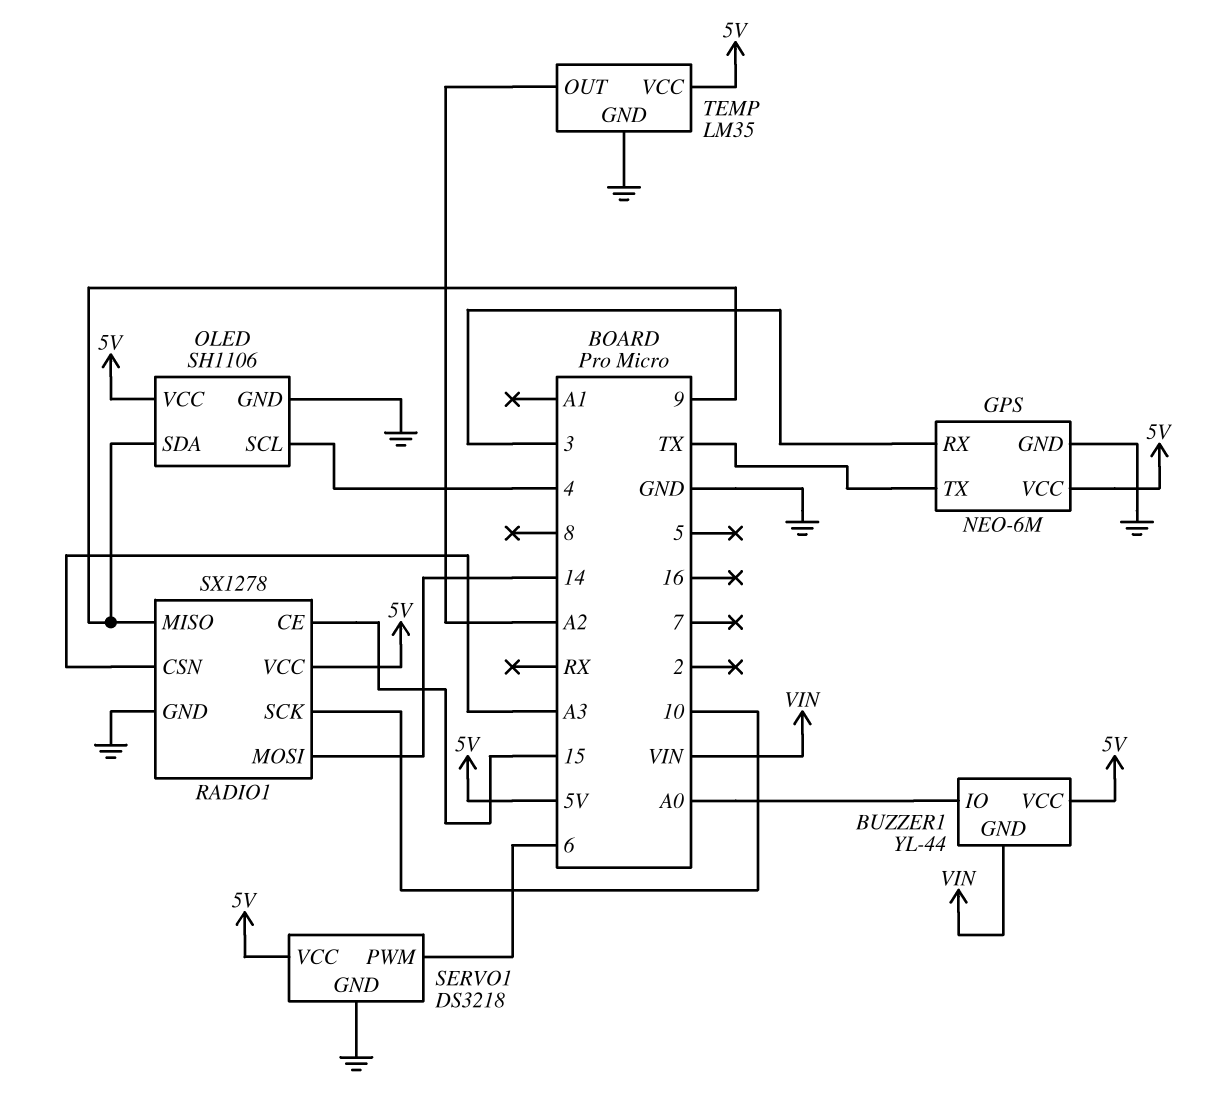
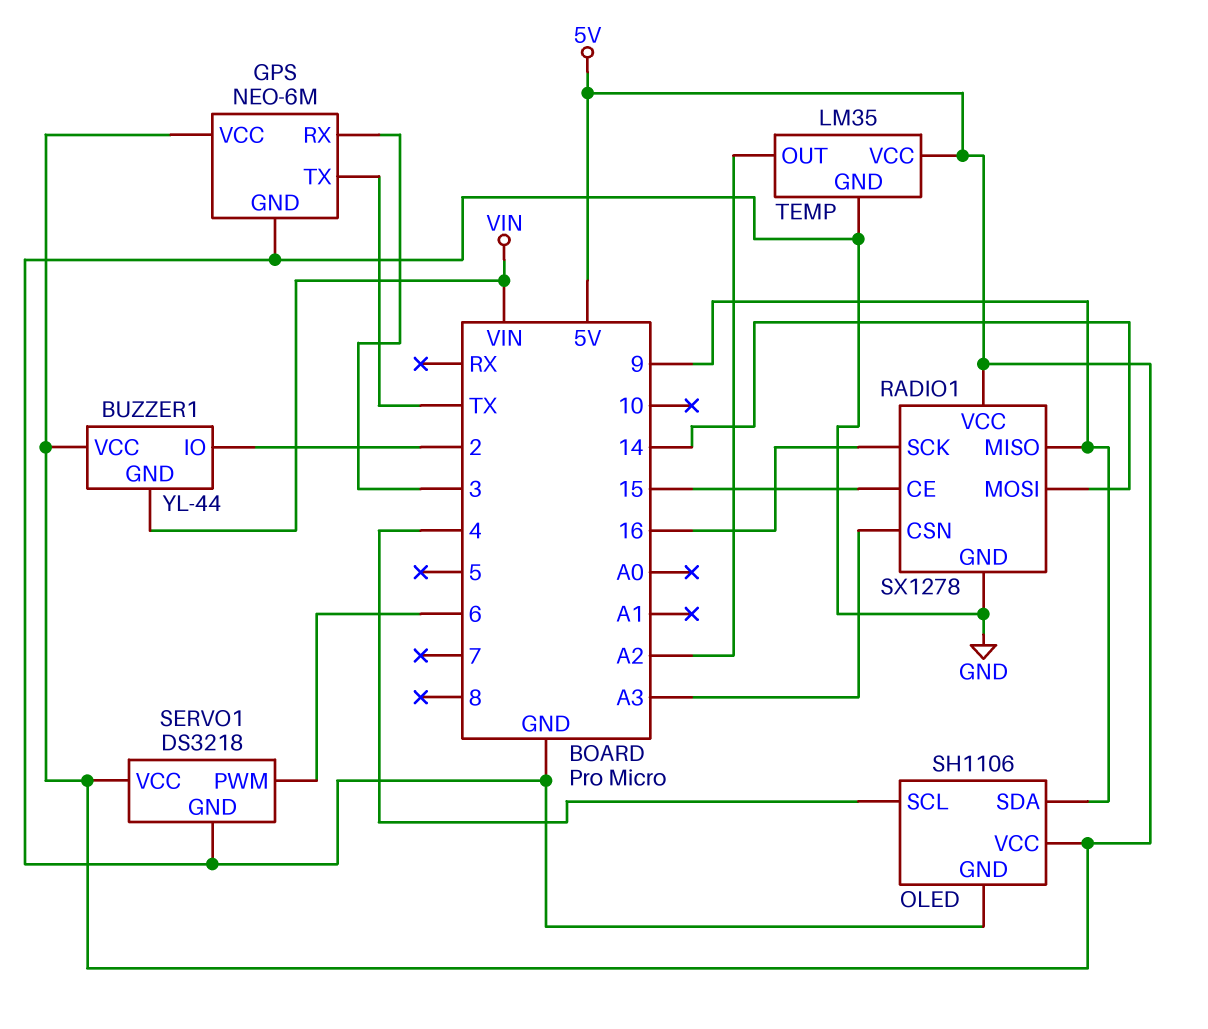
BUZZER1 pin IO: A0 -> 2
RADIO1 pin SCK: 10 -> 16

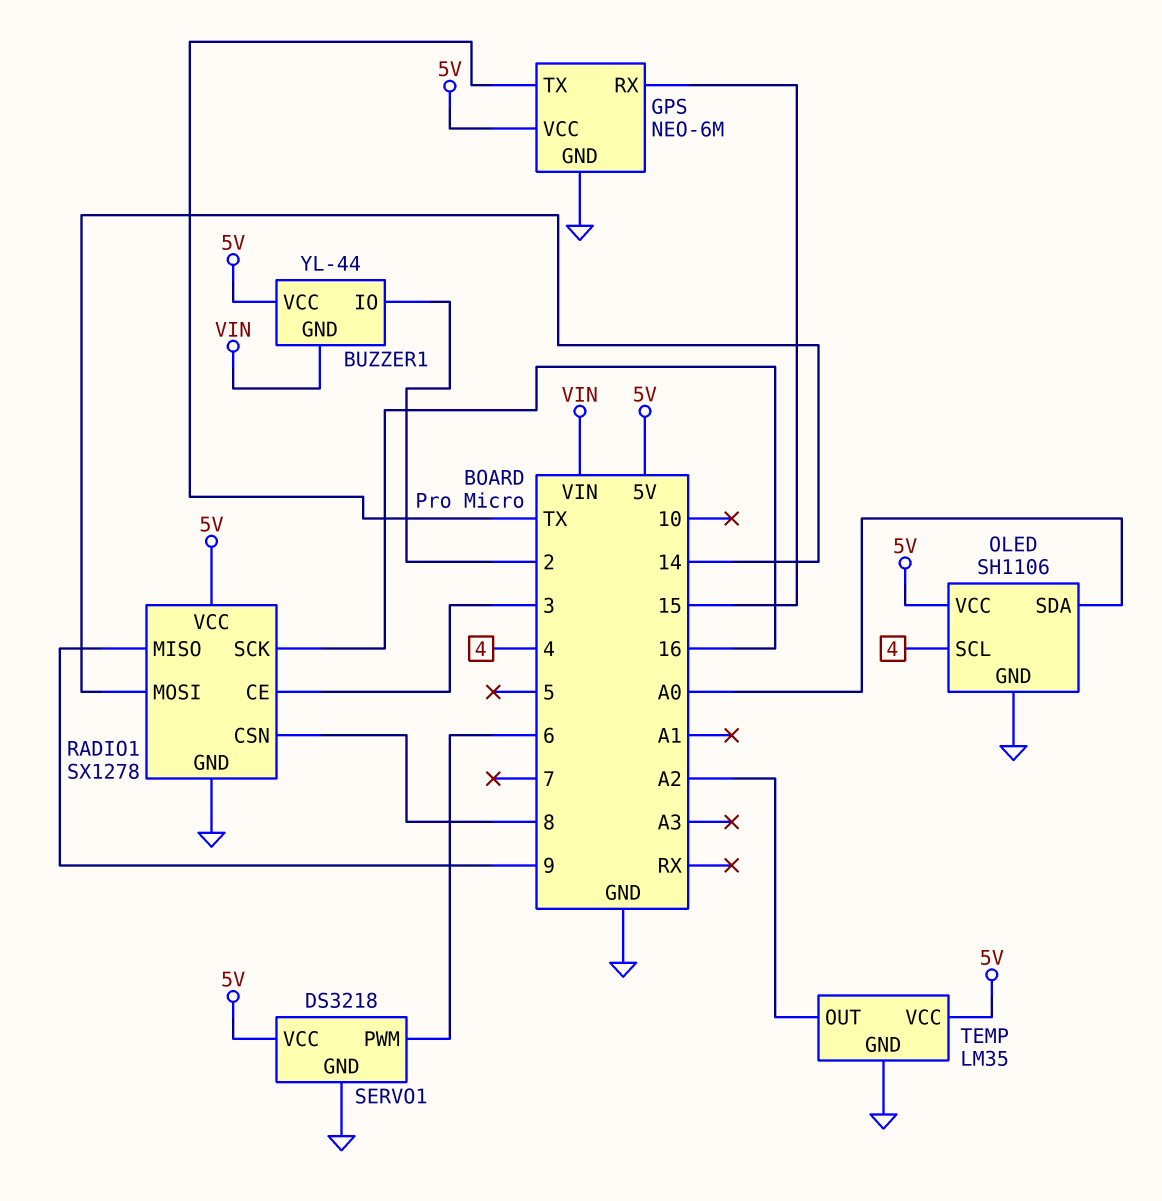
GPS pin RX: 3 -> 15
OLED pin SDA: 9 -> A0
RADIO1 pin CE: 15 -> 3
RADIO1 pin CSN: A3 -> 8

